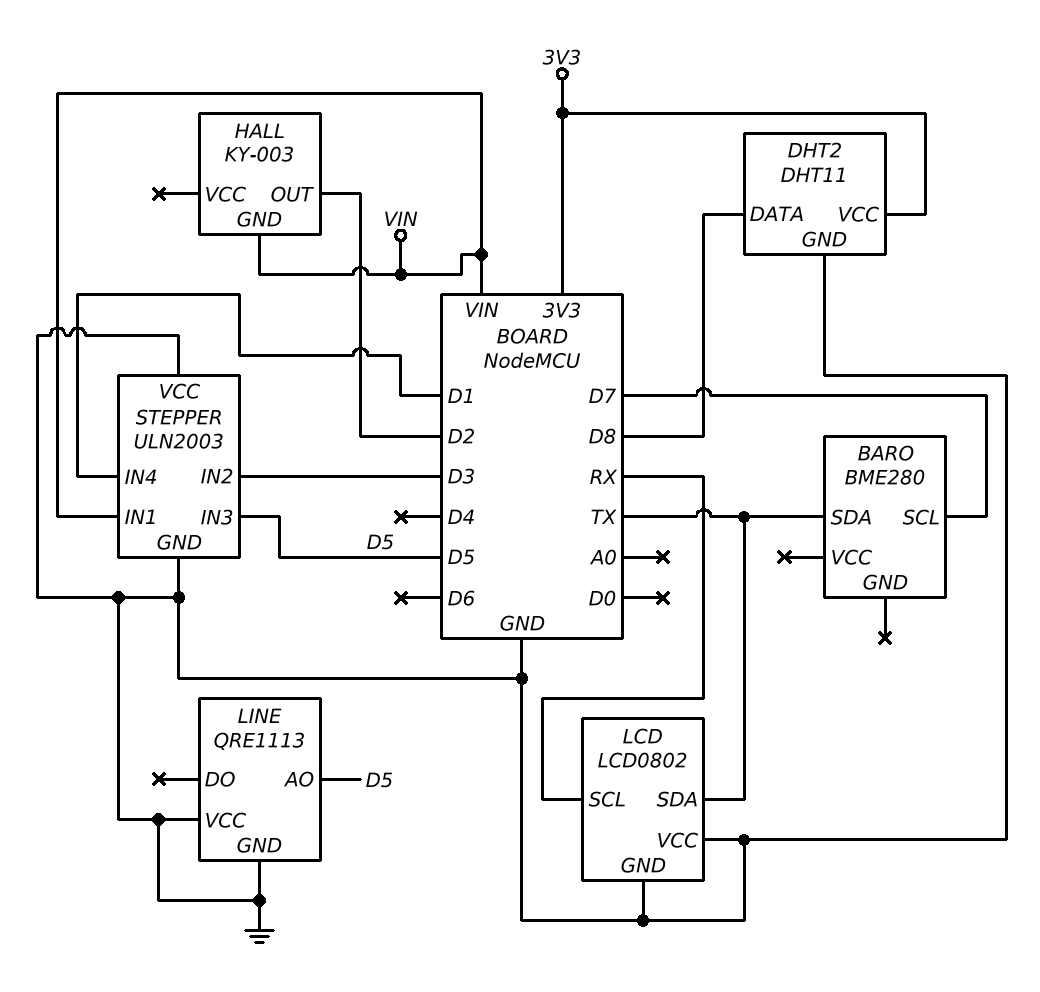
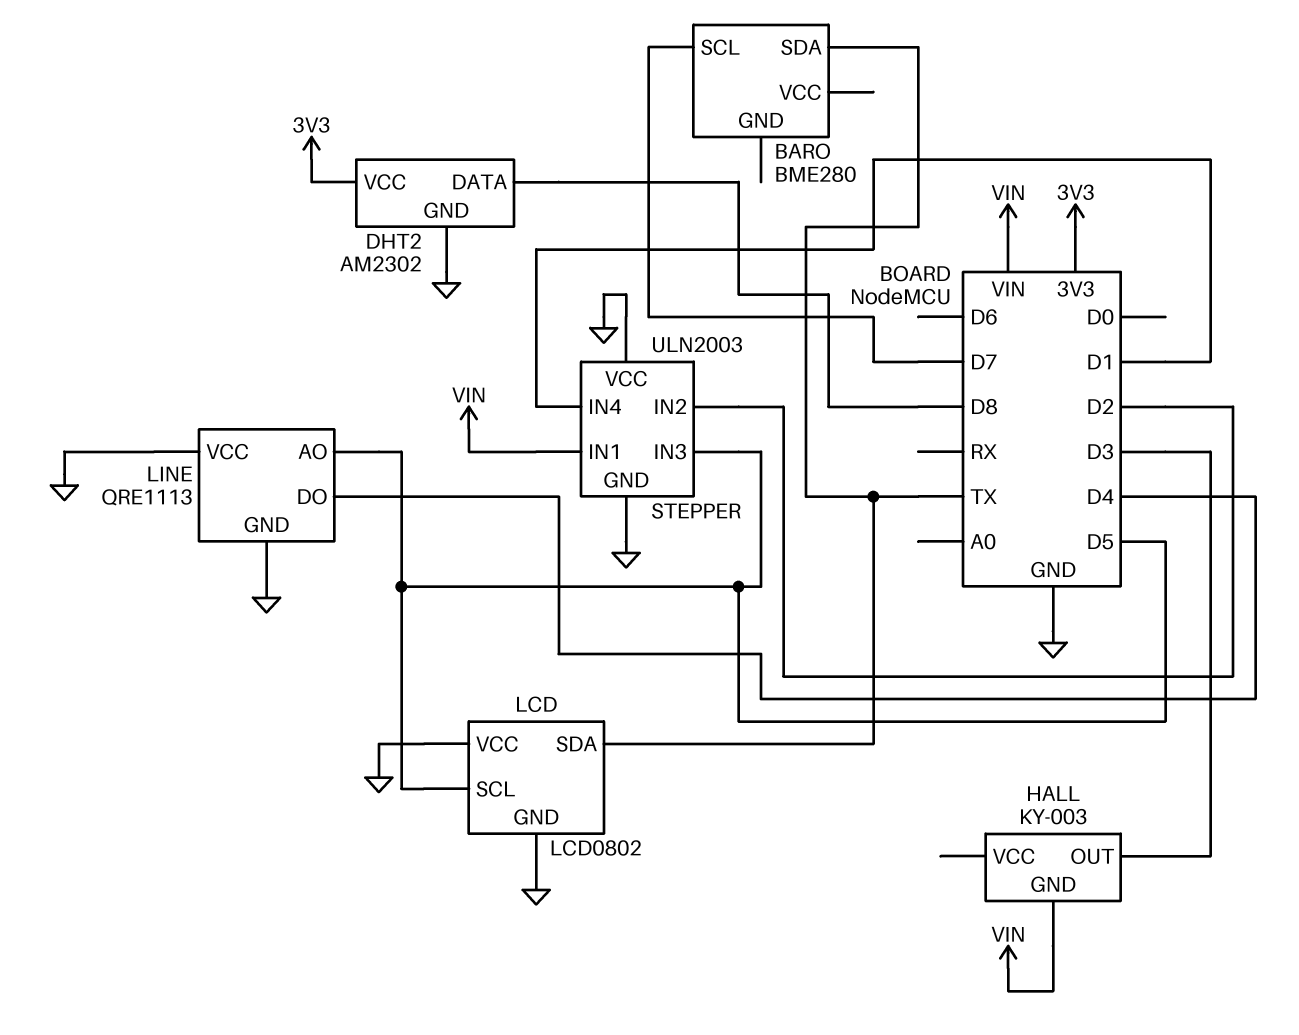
DHT2: DHT11 -> AM2302
HALL pin OUT: D2 -> D3
LCD pin SCL: RX -> D5
LINE pin DO: none -> D4
STEPPER pin IN2: D3 -> D2

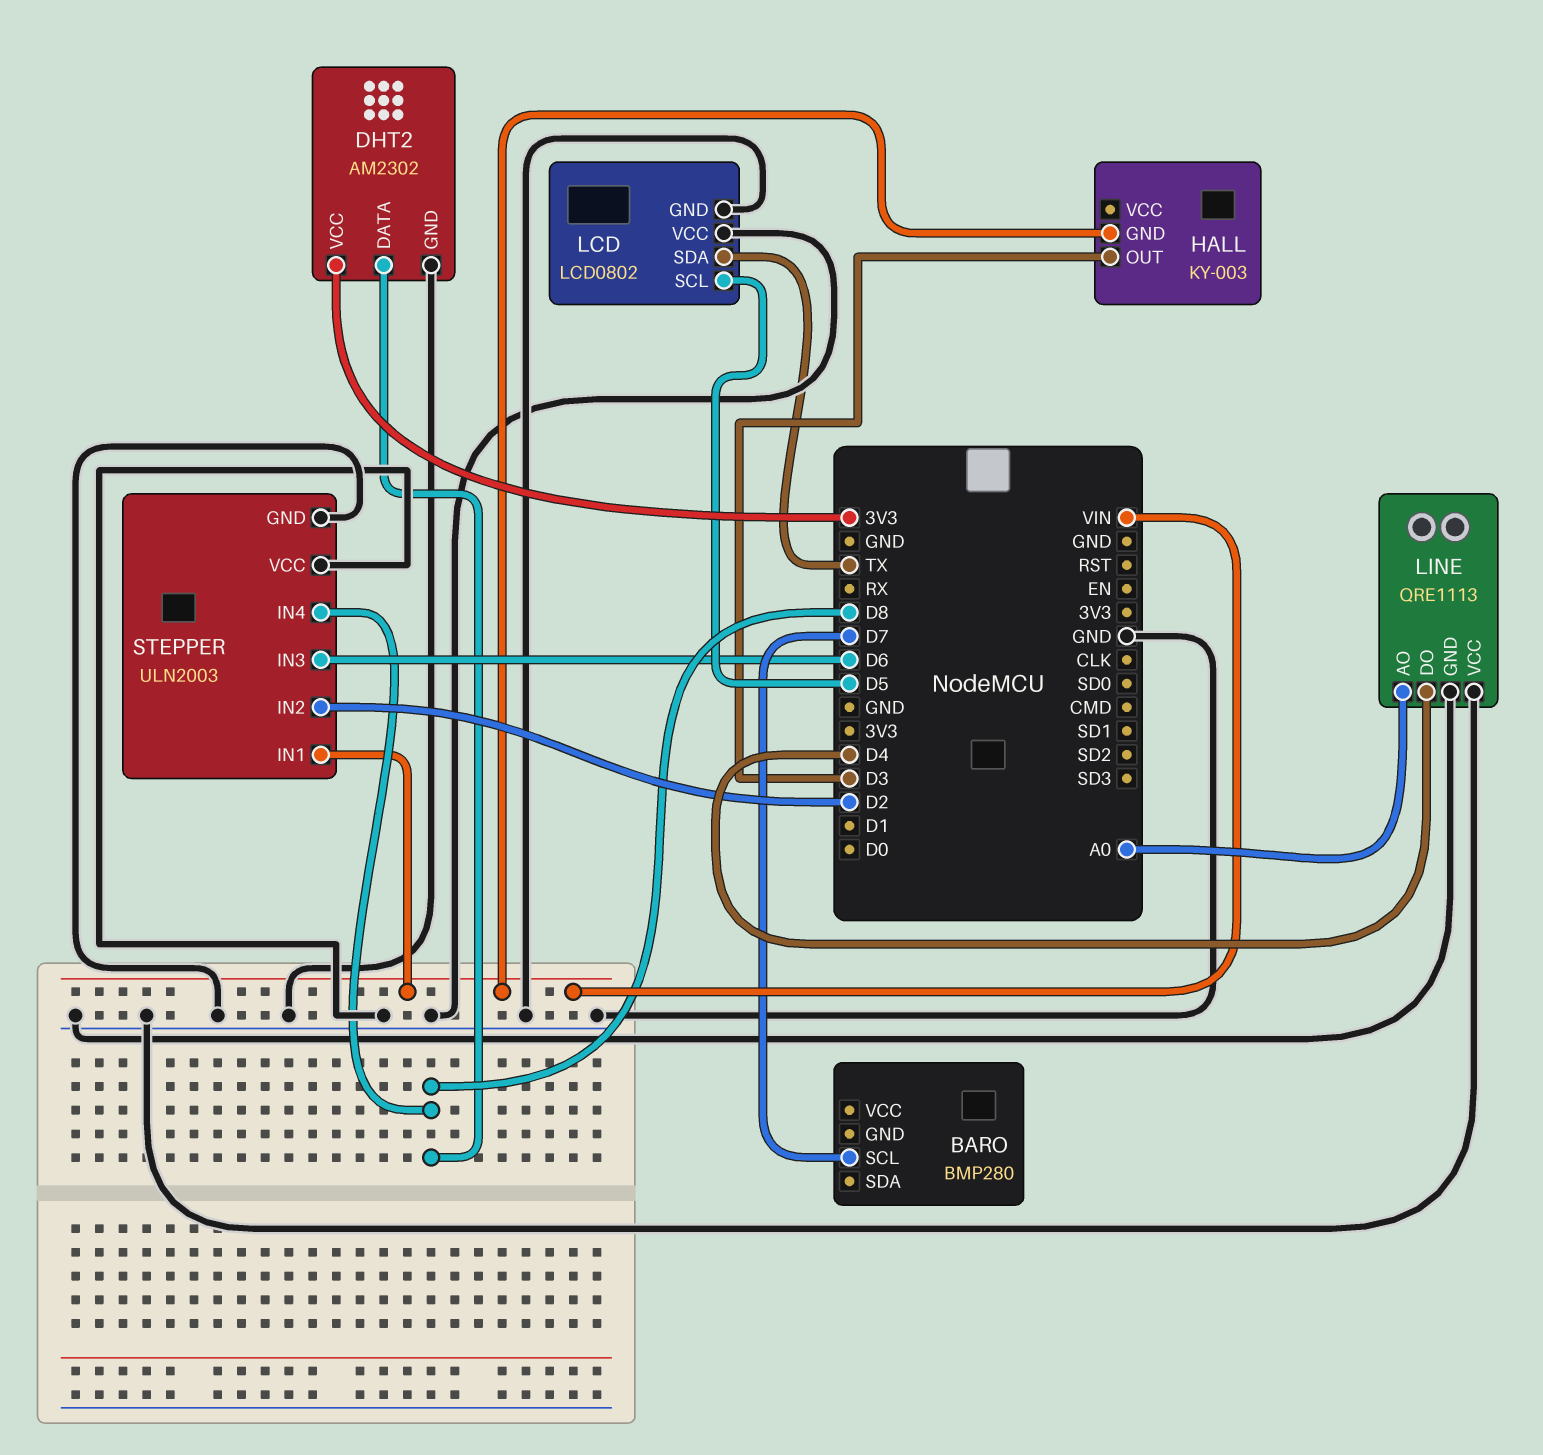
BARO: BME280 -> BMP280
BARO pin SDA: TX -> none
LINE pin AO: D5 -> A0
STEPPER pin IN3: D5 -> D6
STEPPER pin IN4: D1 -> D8

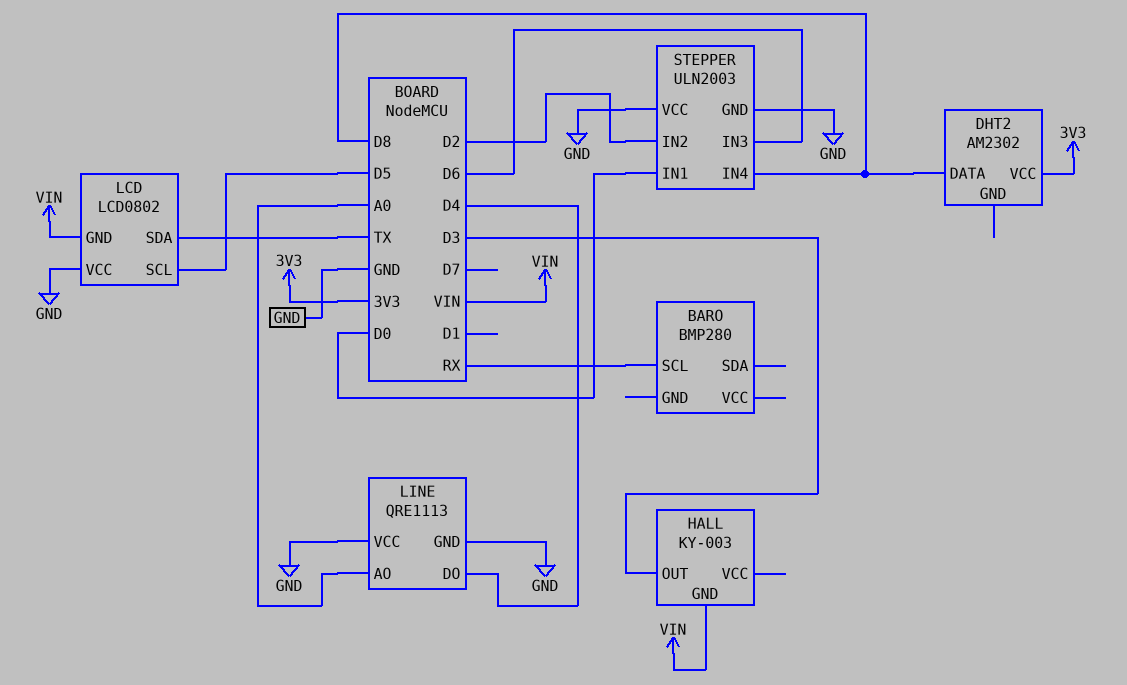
BARO pin SCL: D7 -> RX
DHT2 pin GND: GND -> none
LCD pin GND: GND -> VIN
STEPPER pin IN1: VIN -> D0

